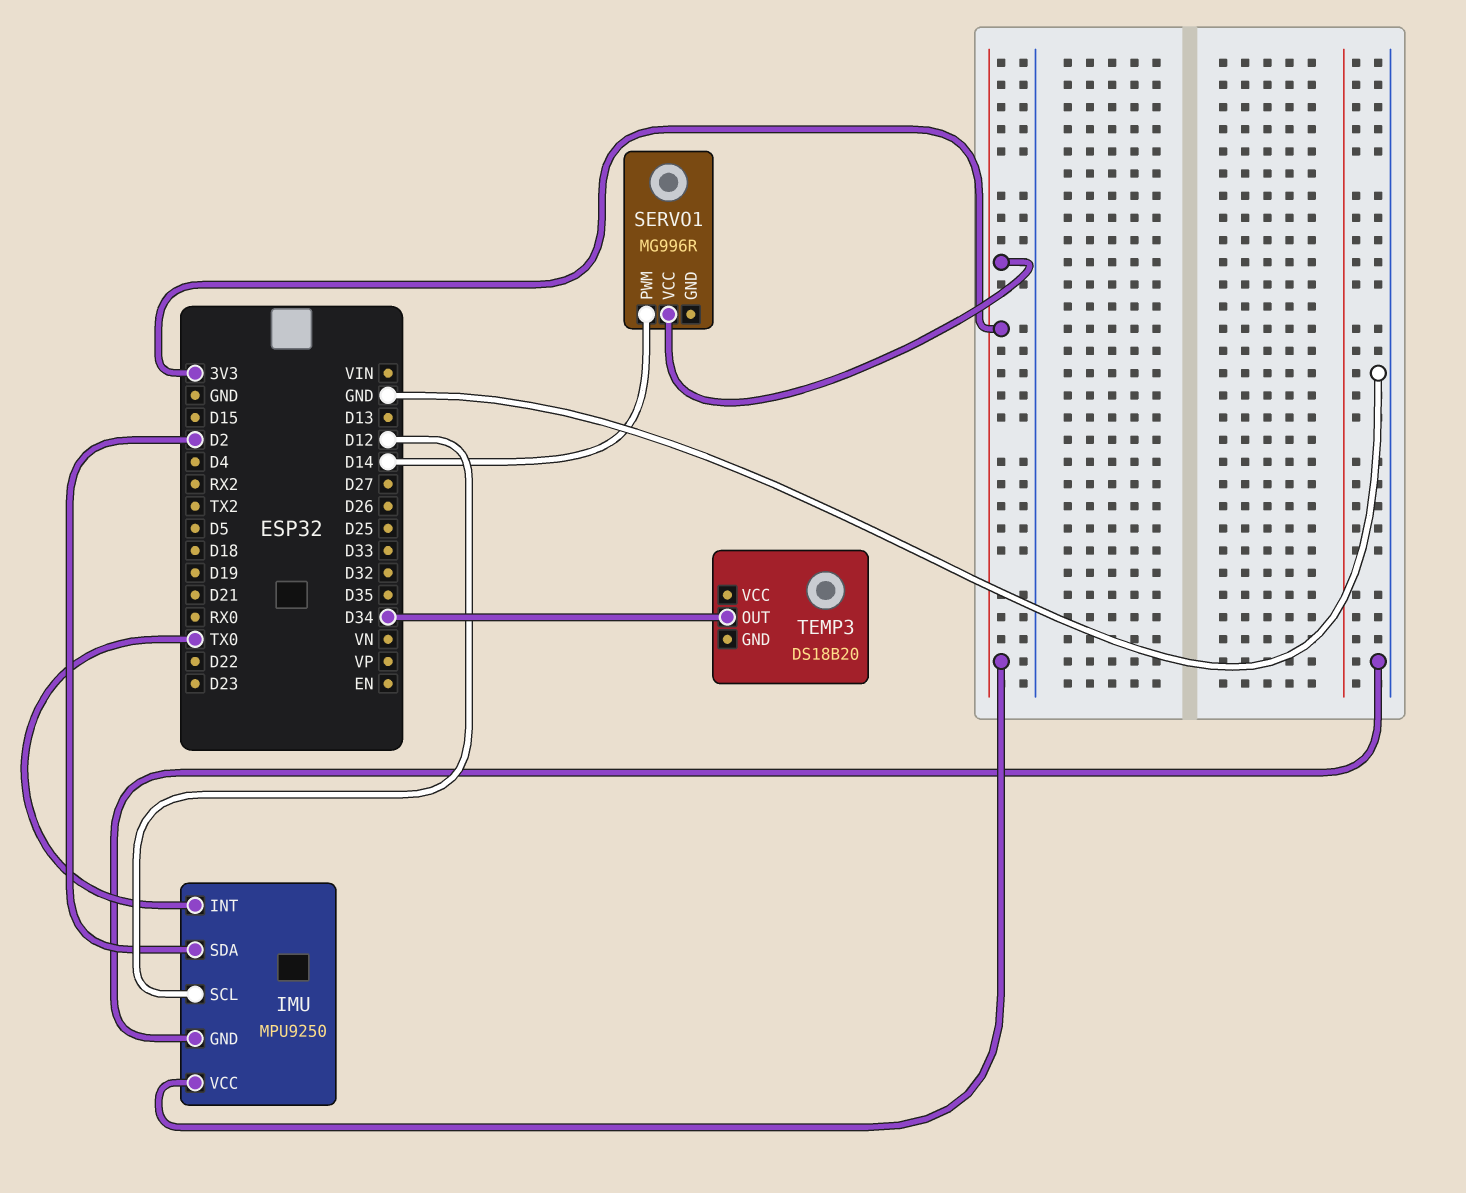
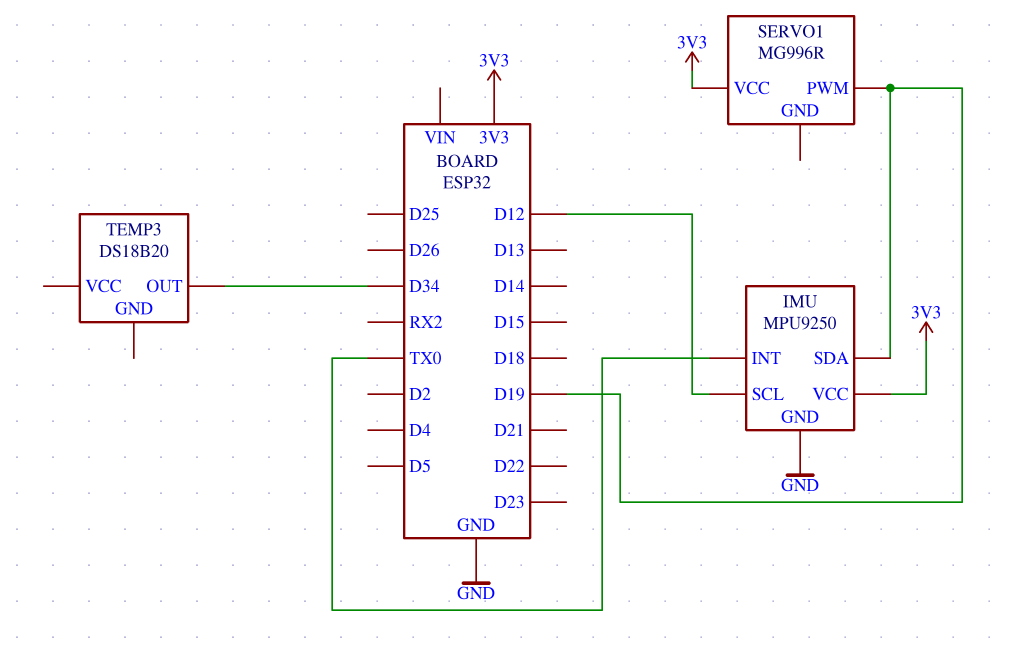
IMU pin SDA: D2 -> D19
SERVO1 pin PWM: D14 -> D19

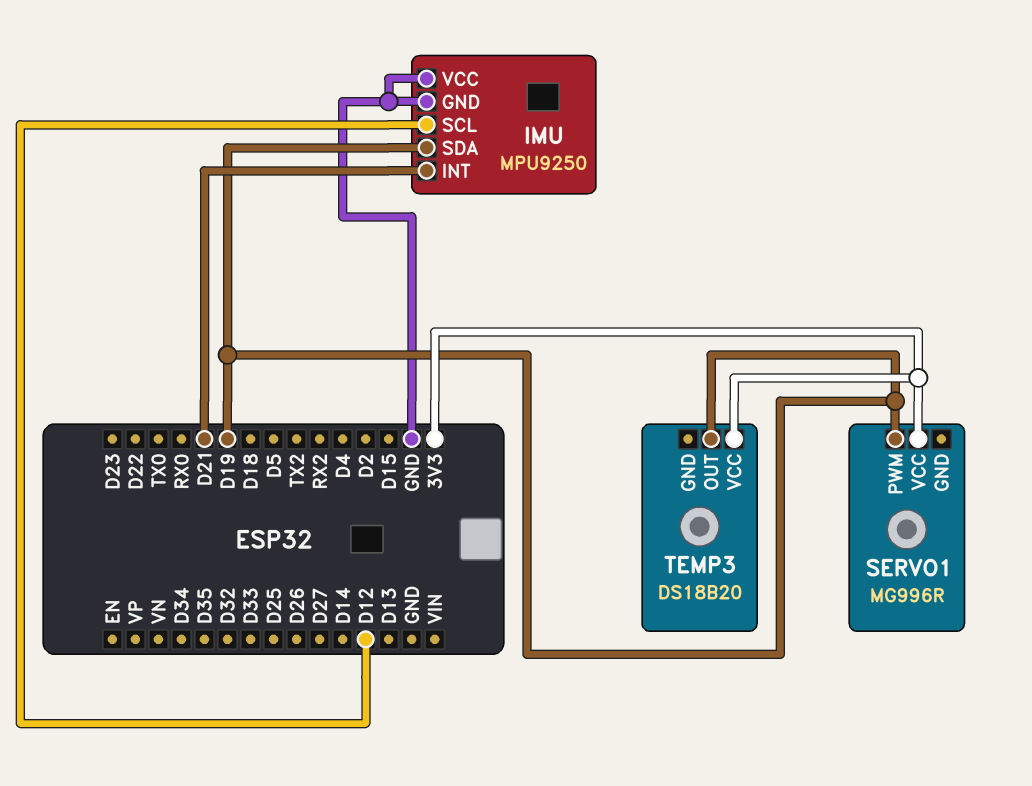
IMU pin INT: TX0 -> D21
IMU pin VCC: 3V3 -> GND
TEMP3 pin OUT: D34 -> D19
TEMP3 pin VCC: none -> 3V3

